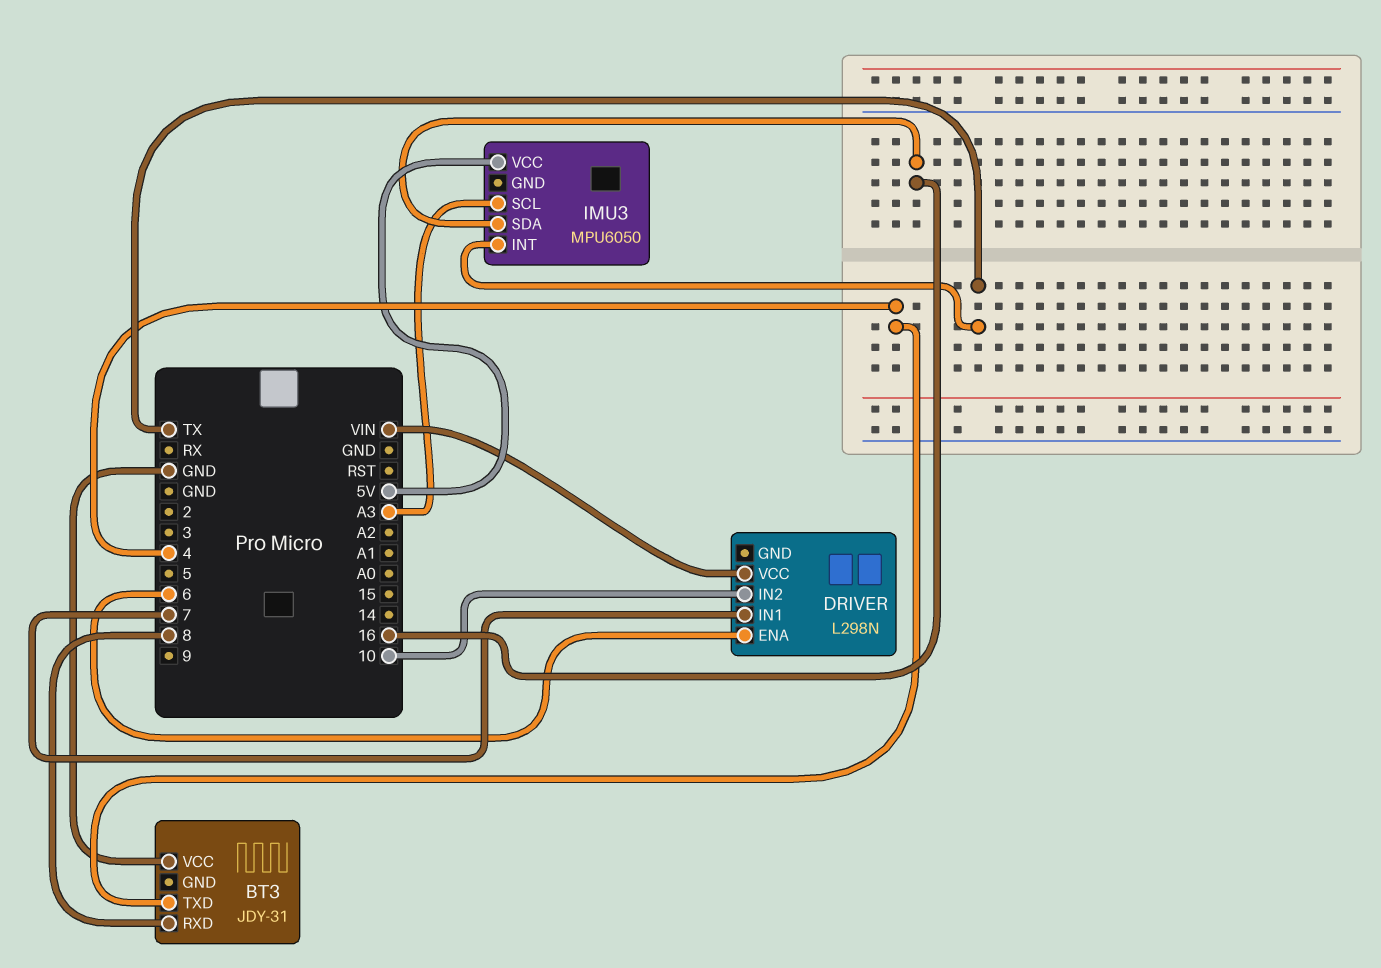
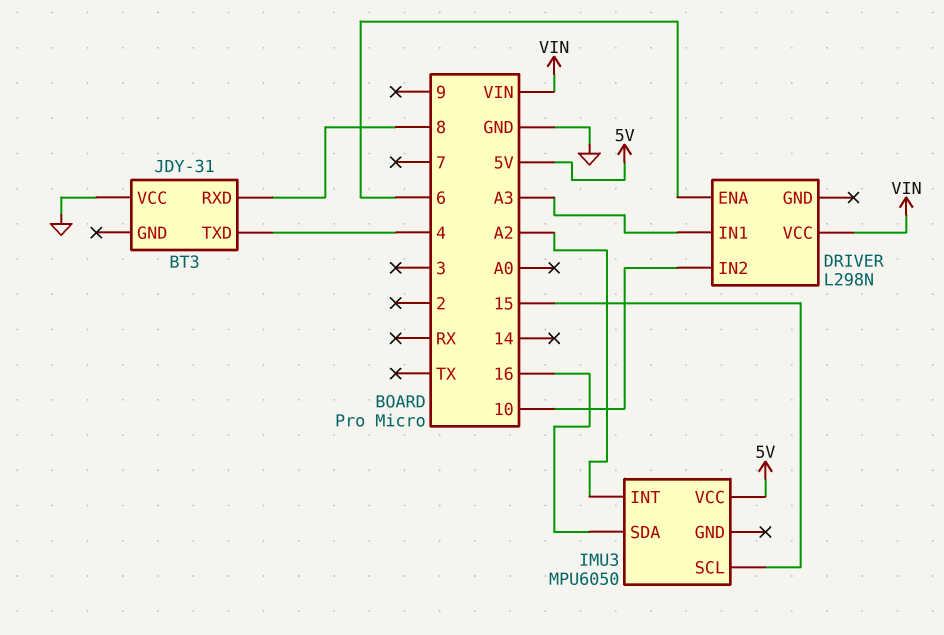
DRIVER pin IN1: 7 -> A3
IMU3 pin INT: TX -> A2
IMU3 pin SCL: A3 -> 15

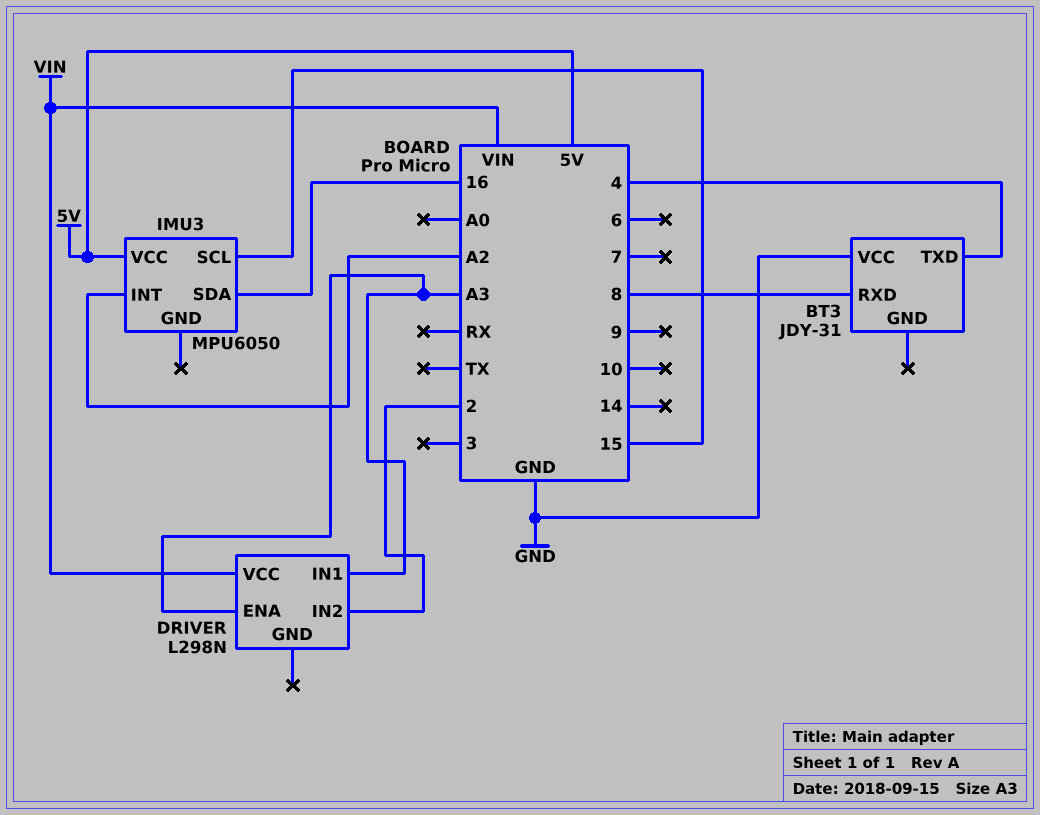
DRIVER pin ENA: 6 -> A3
DRIVER pin IN2: 10 -> 2

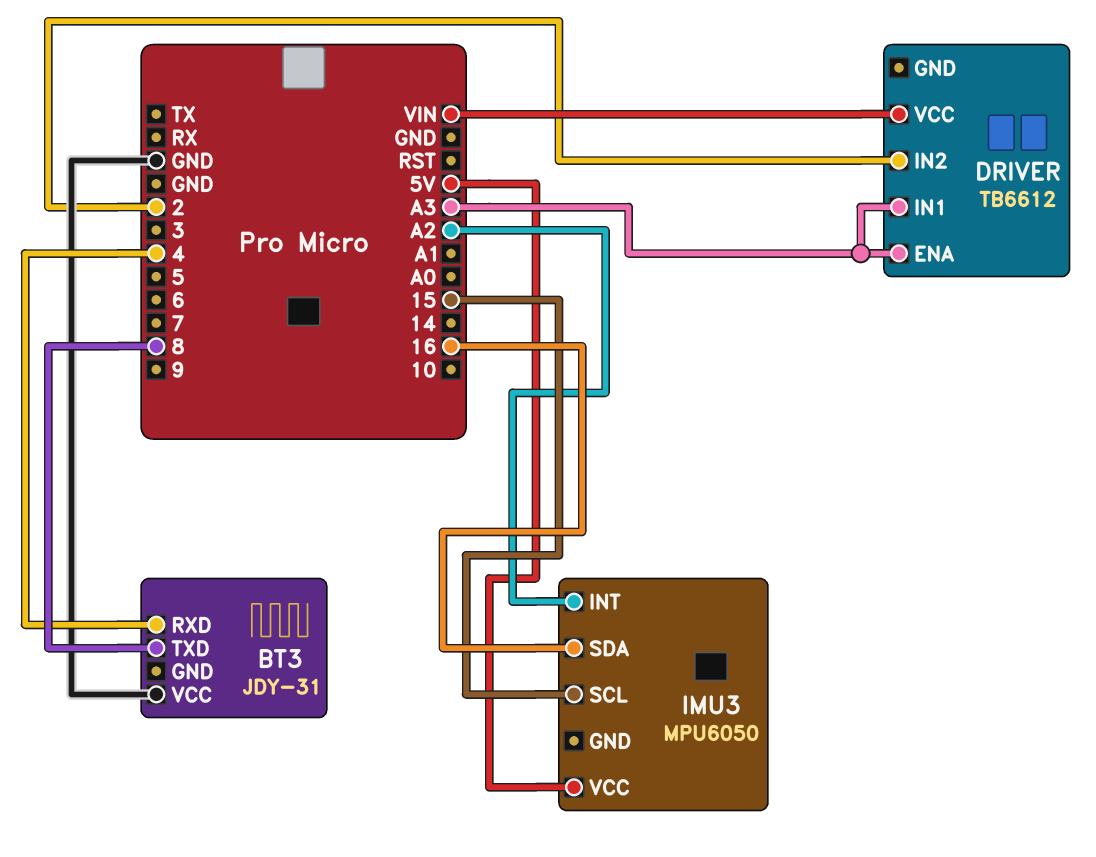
BT3 pin RXD: 8 -> 4
BT3 pin TXD: 4 -> 8
DRIVER: L298N -> TB6612

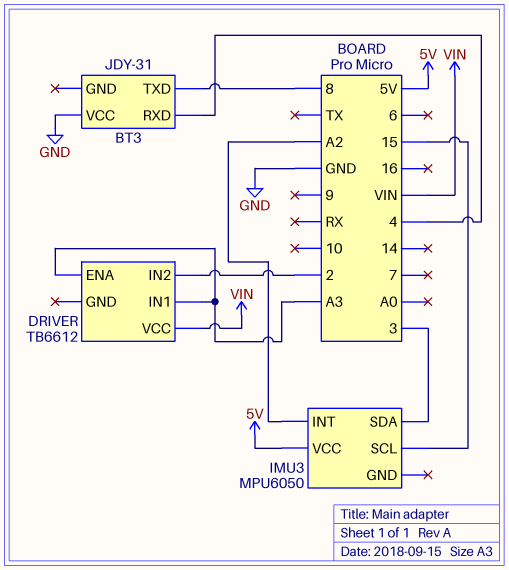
IMU3 pin SDA: 16 -> 3

